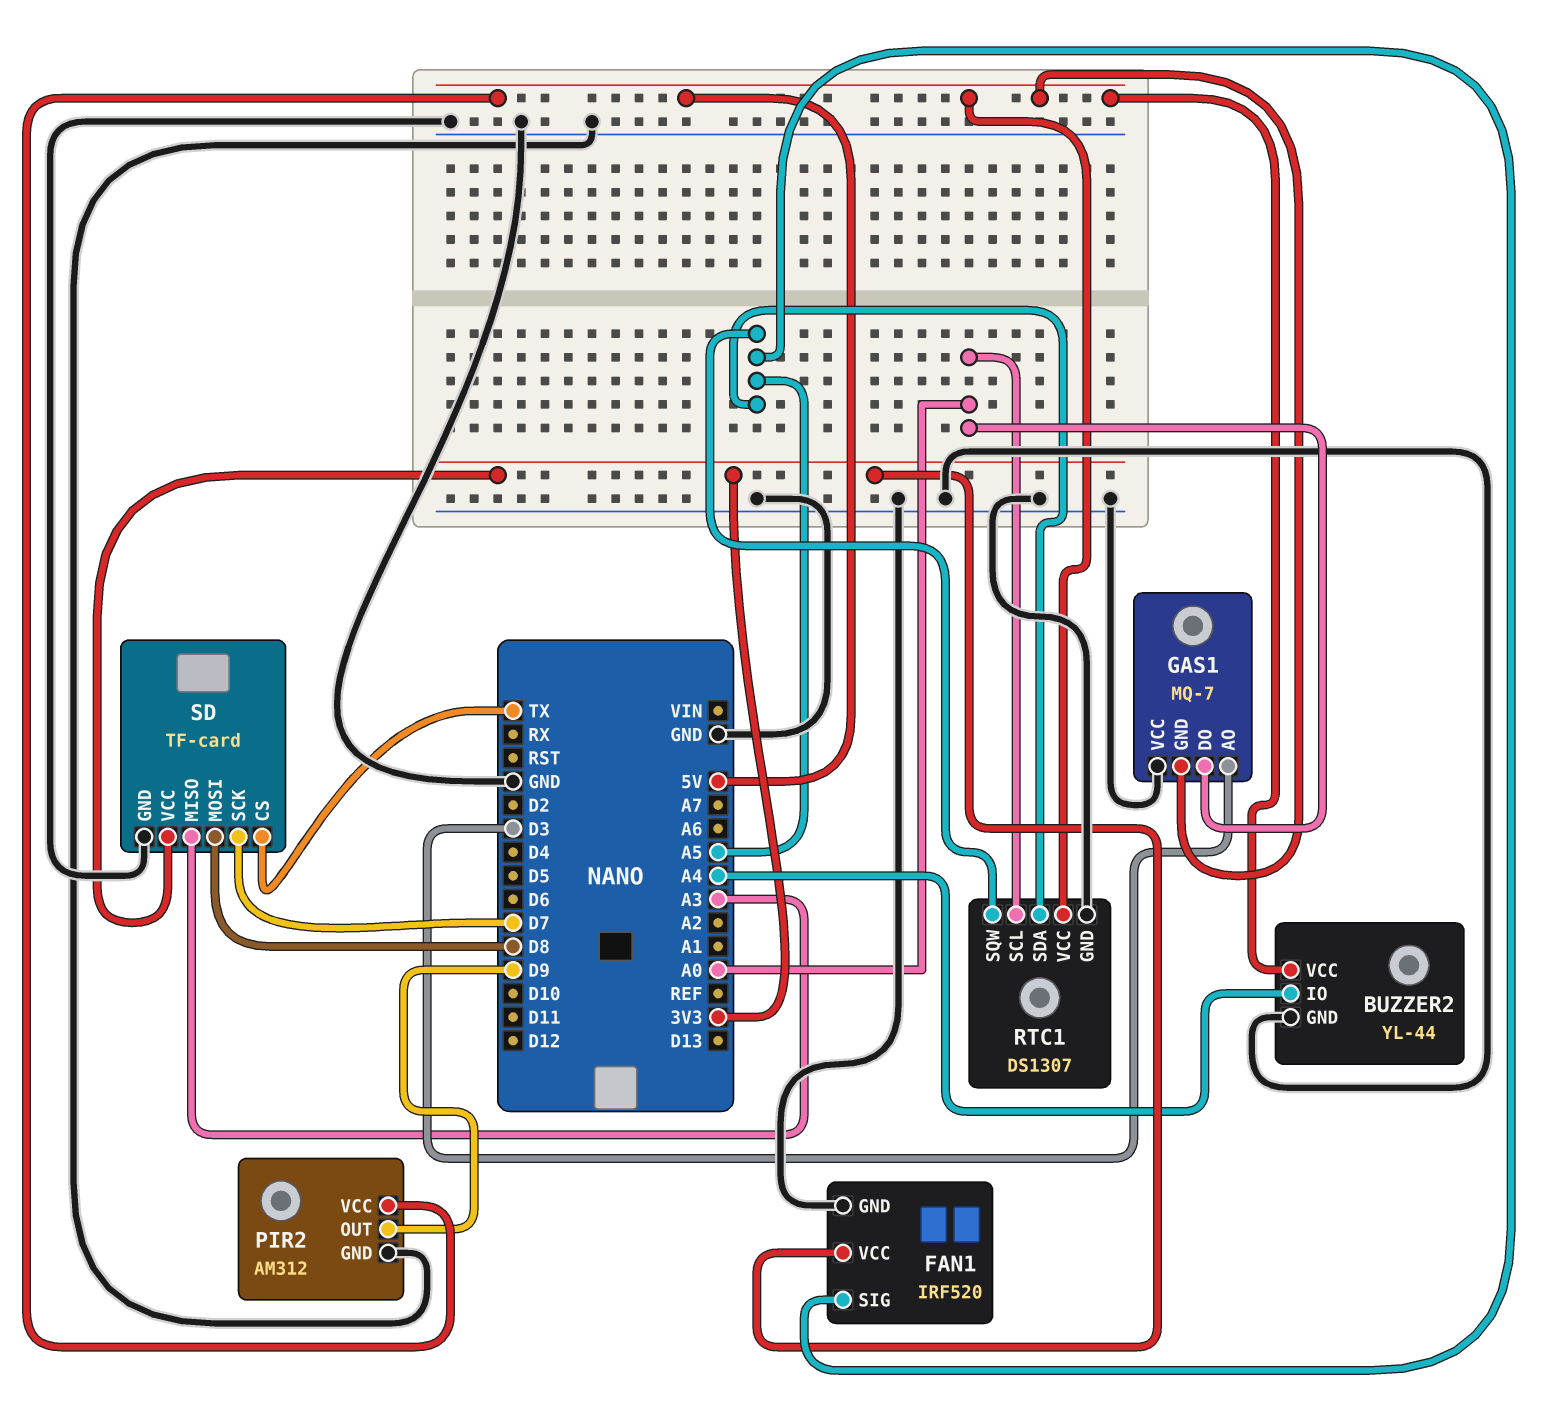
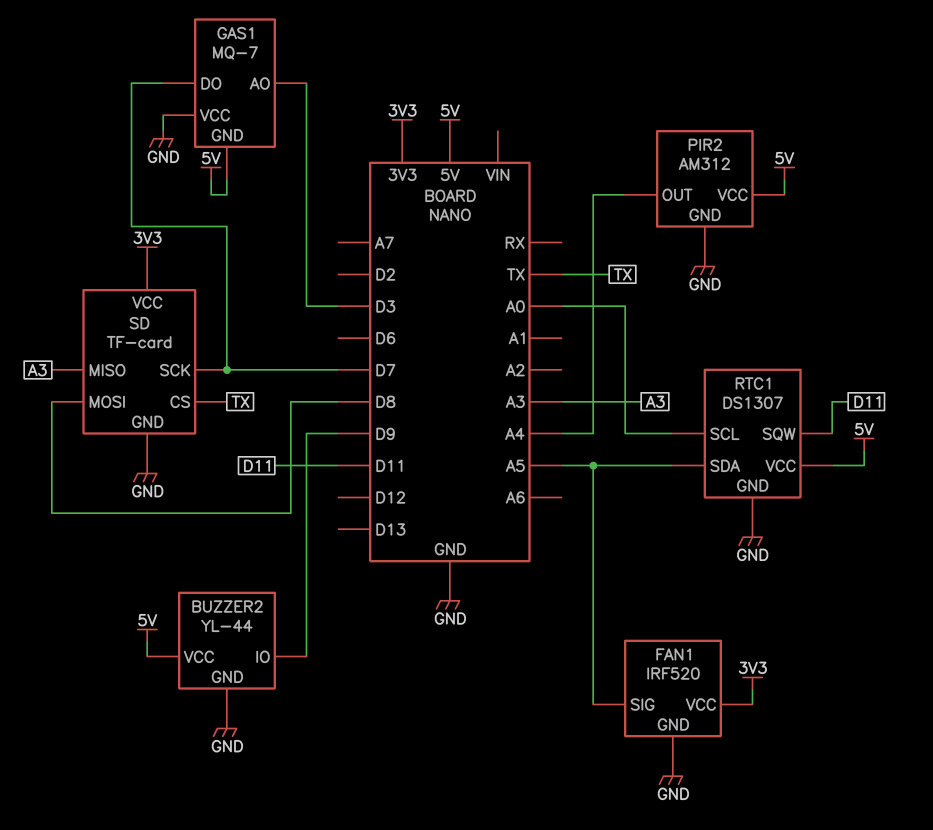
BUZZER2 pin IO: A4 -> D9
GAS1 pin DO: A0 -> D7
PIR2 pin OUT: D9 -> A4
RTC1 pin SQW: A5 -> D11

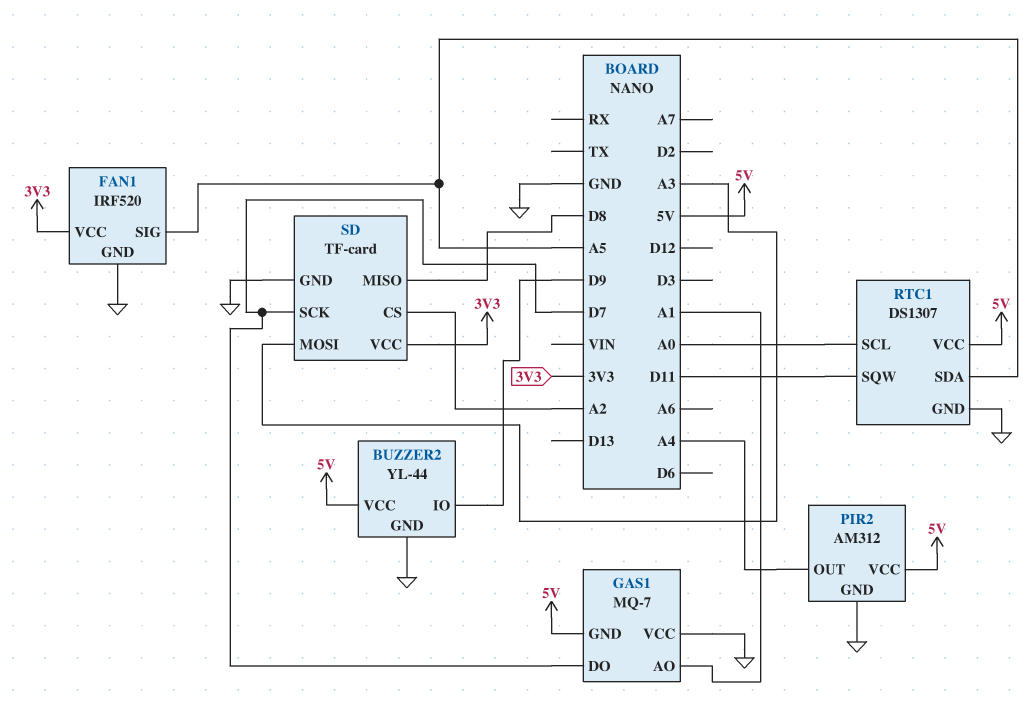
GAS1 pin AO: D3 -> A1
SD pin CS: TX -> A2
SD pin MISO: A3 -> D8
SD pin MOSI: D8 -> A3

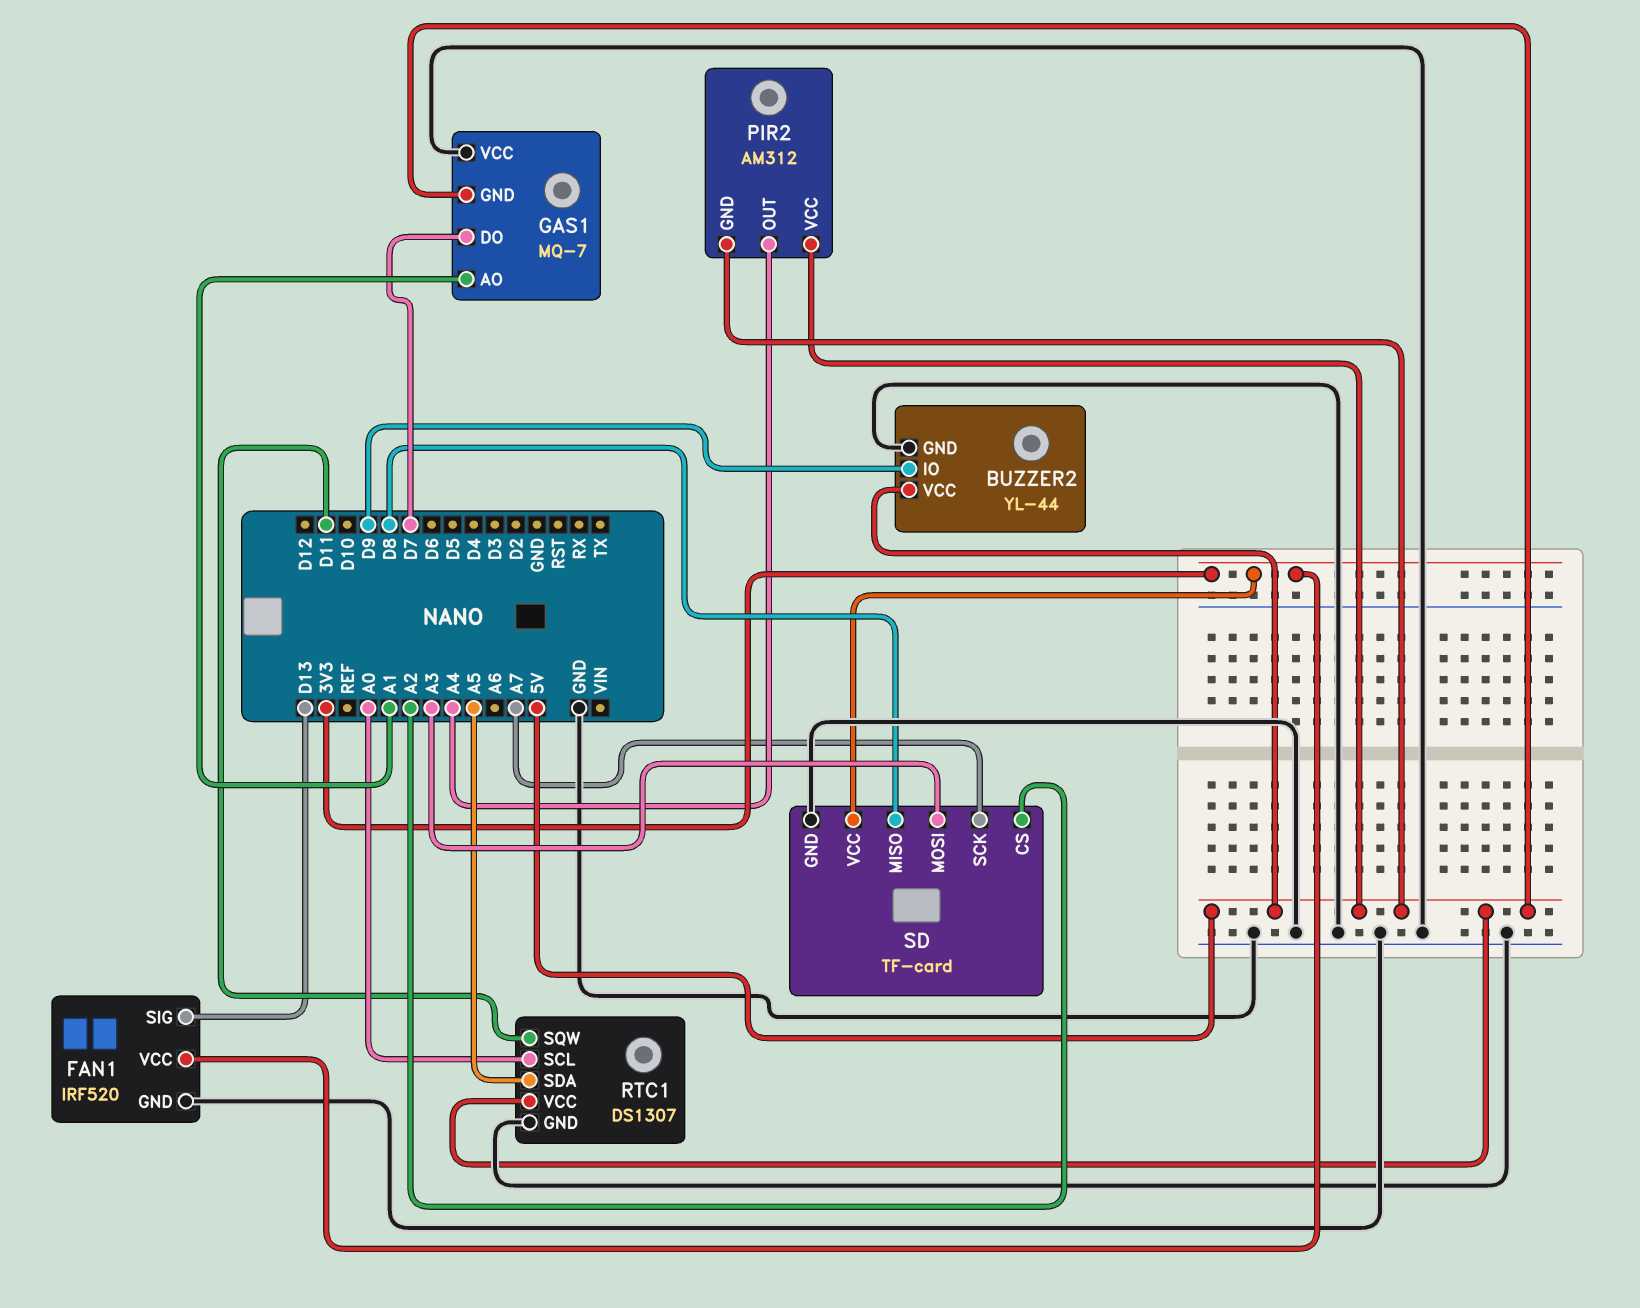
FAN1 pin SIG: A5 -> D13
PIR2 pin GND: GND -> 5V
SD pin SCK: D7 -> A7

